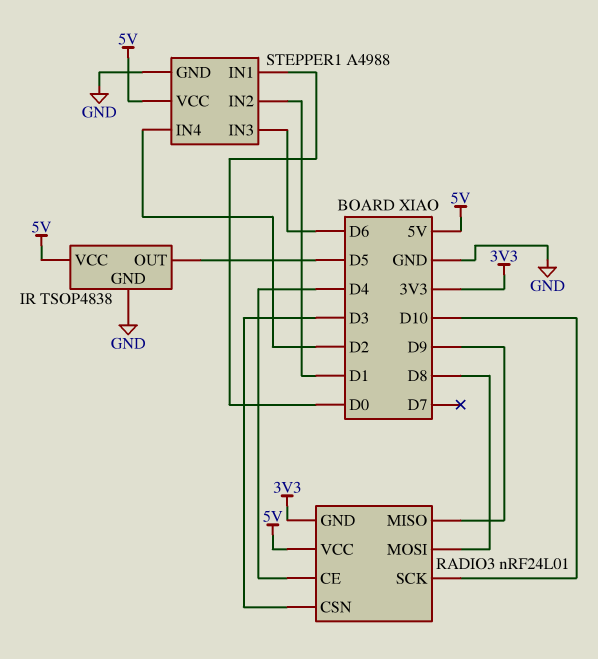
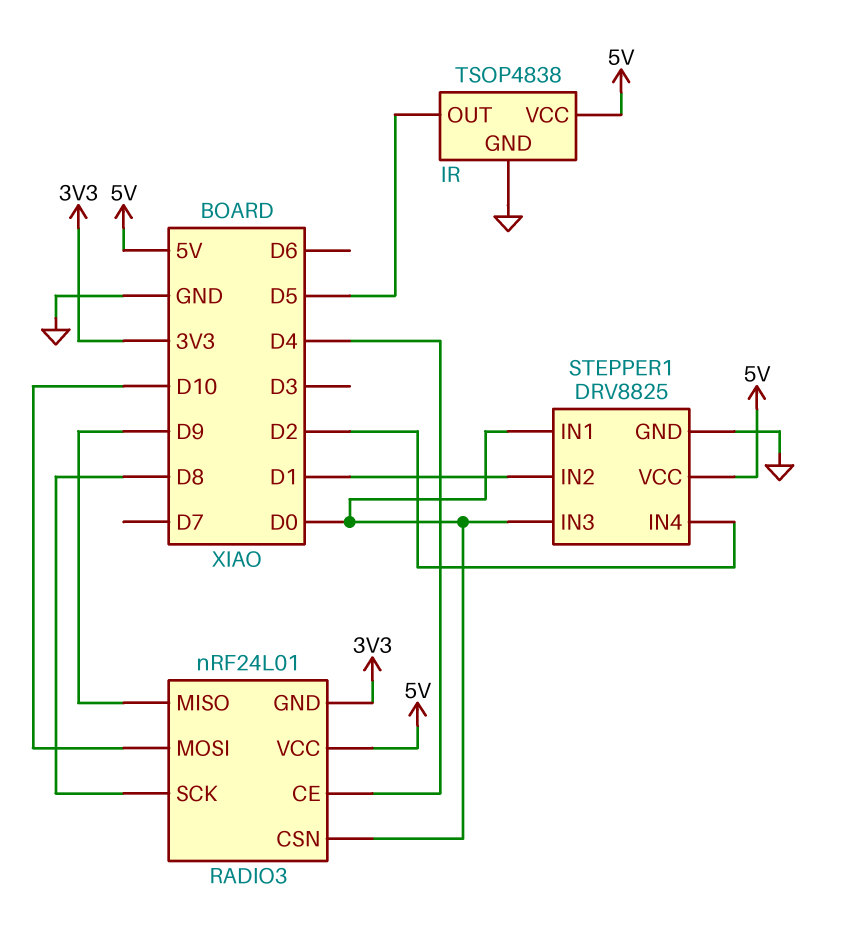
RADIO3 pin CSN: D3 -> D0
RADIO3 pin MOSI: D8 -> D10
RADIO3 pin SCK: D10 -> D8
STEPPER1: A4988 -> DRV8825
STEPPER1 pin IN3: D6 -> D0

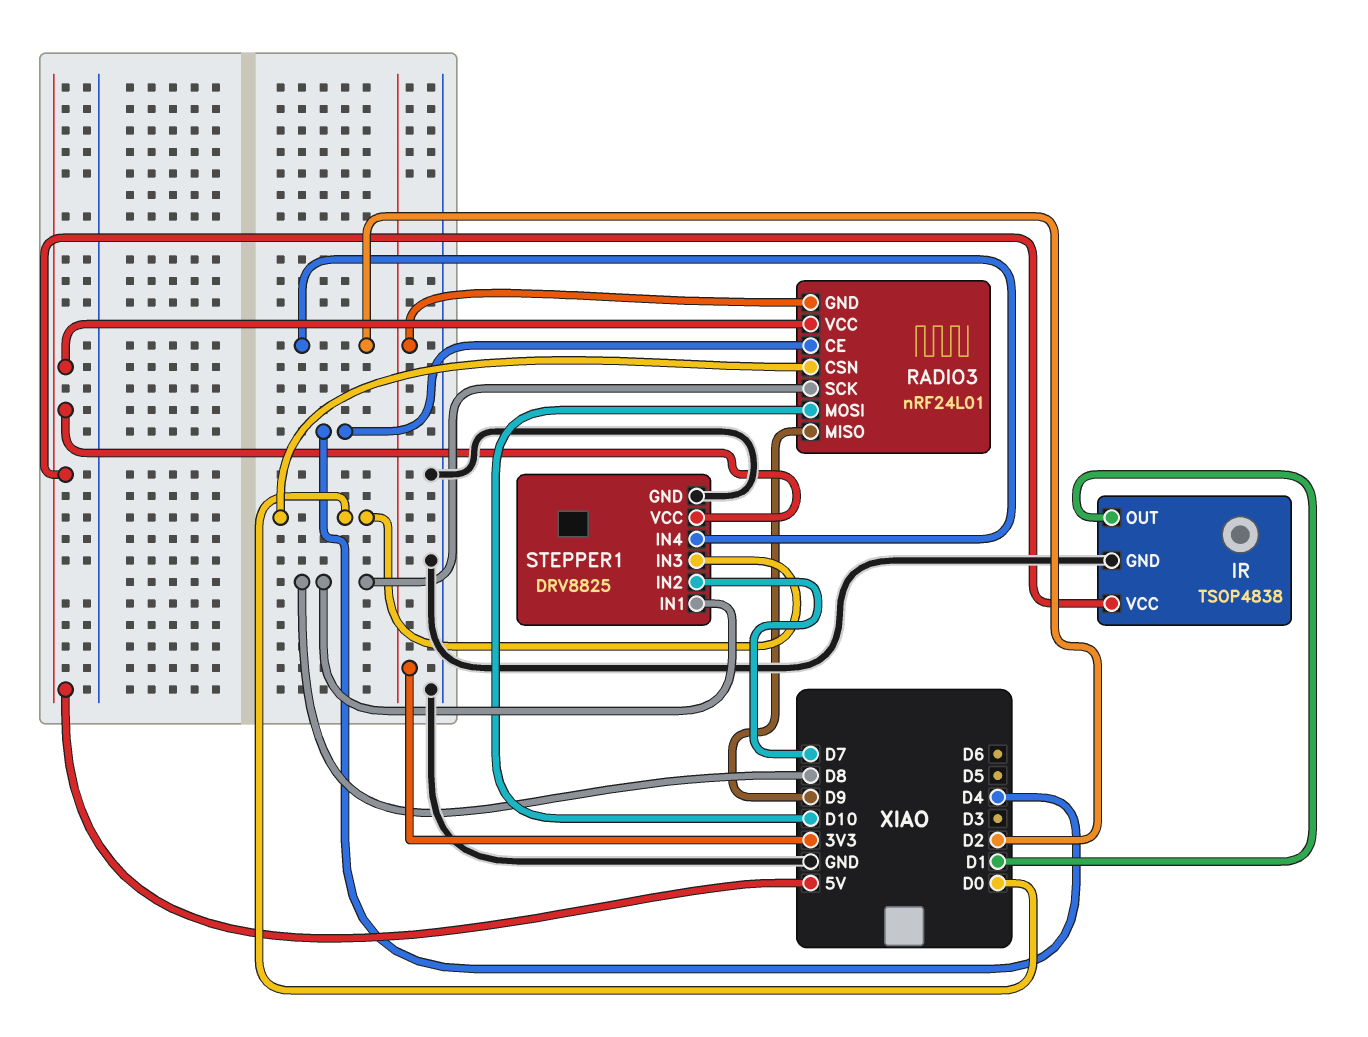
IR pin OUT: D5 -> D1
STEPPER1 pin IN1: D0 -> D8
STEPPER1 pin IN2: D1 -> D7

